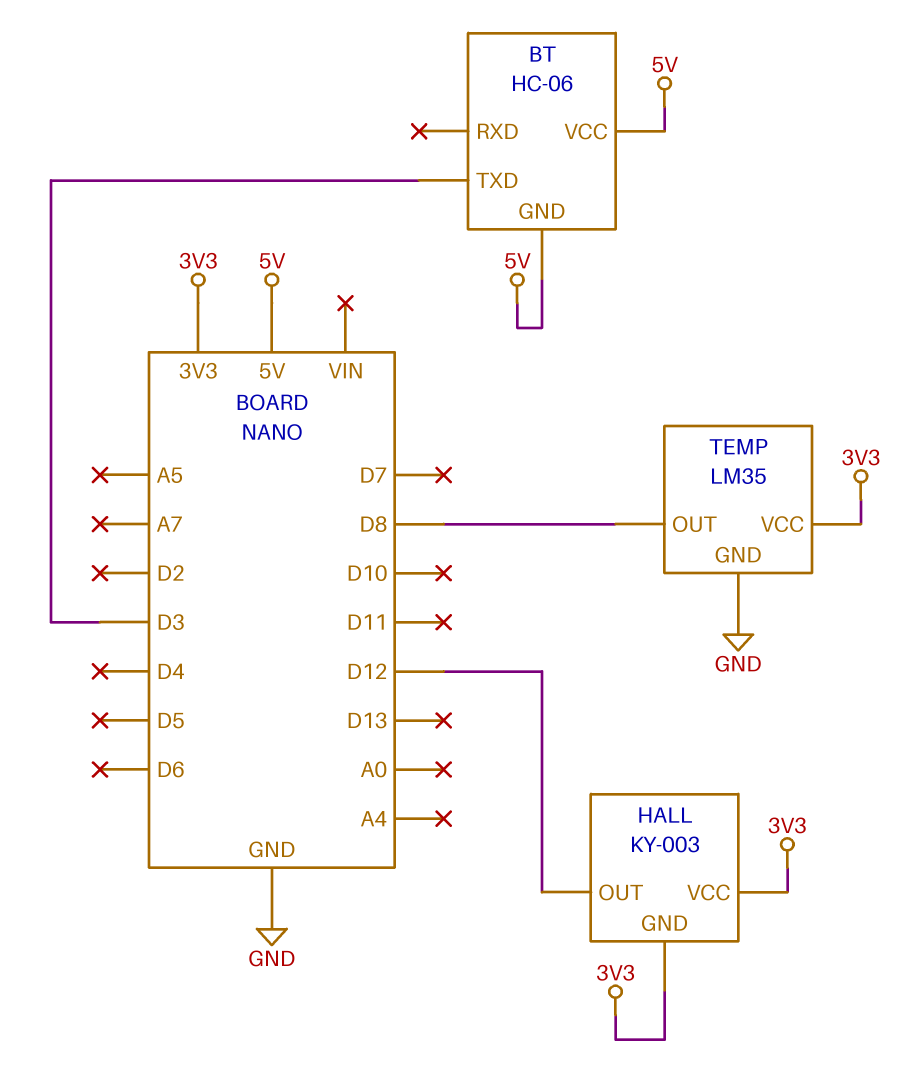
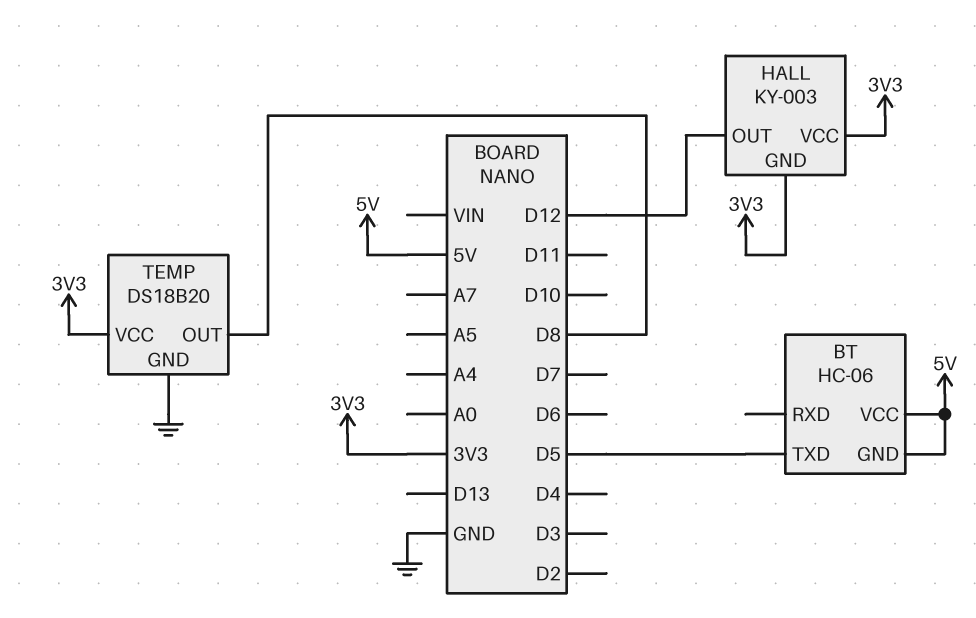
BT pin TXD: D3 -> D5
TEMP: LM35 -> DS18B20

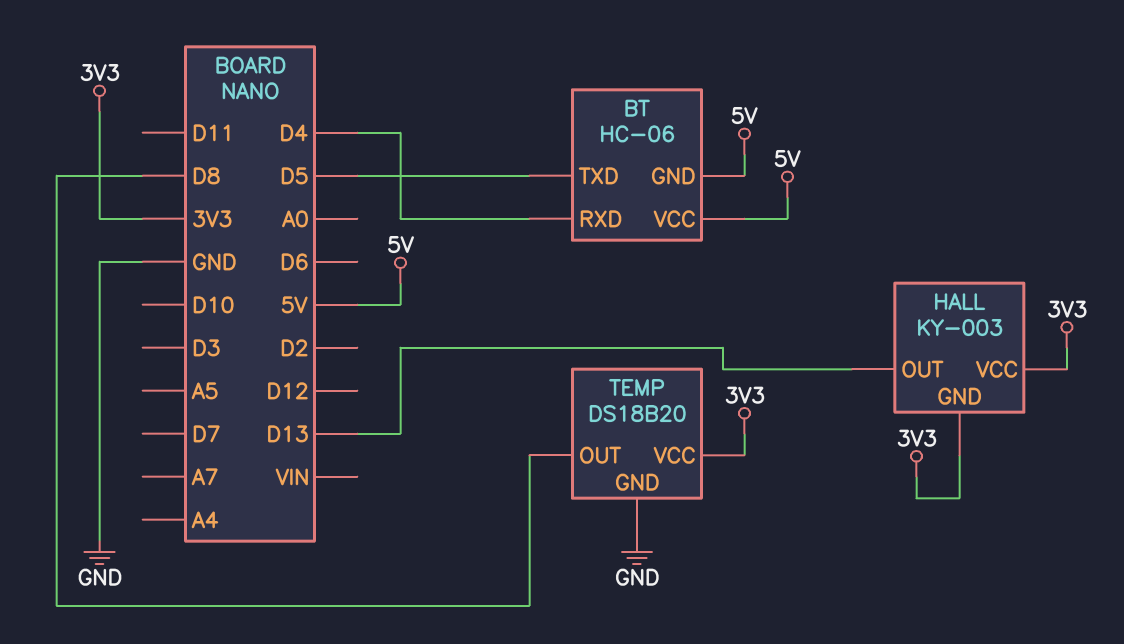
BT pin RXD: none -> D4
HALL pin OUT: D12 -> D13

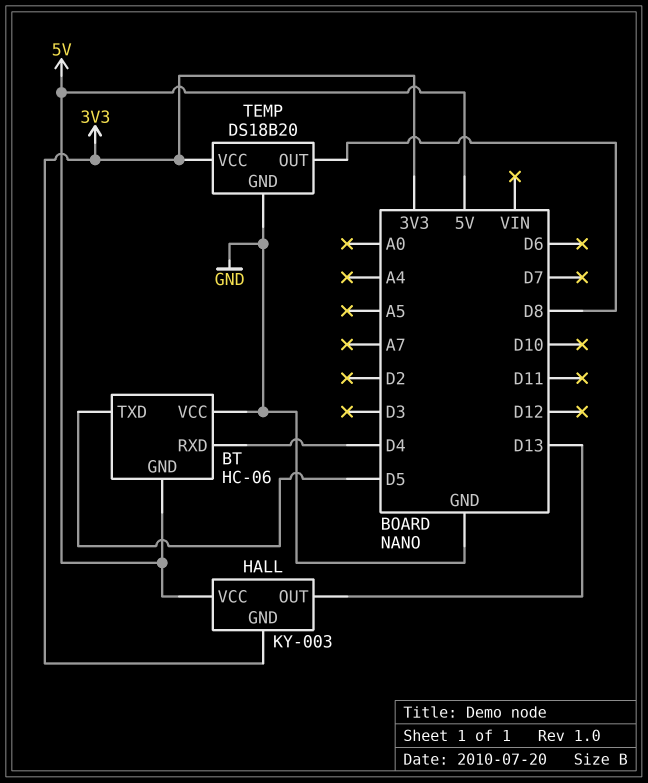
BT pin VCC: 5V -> GND
HALL pin VCC: 3V3 -> 5V

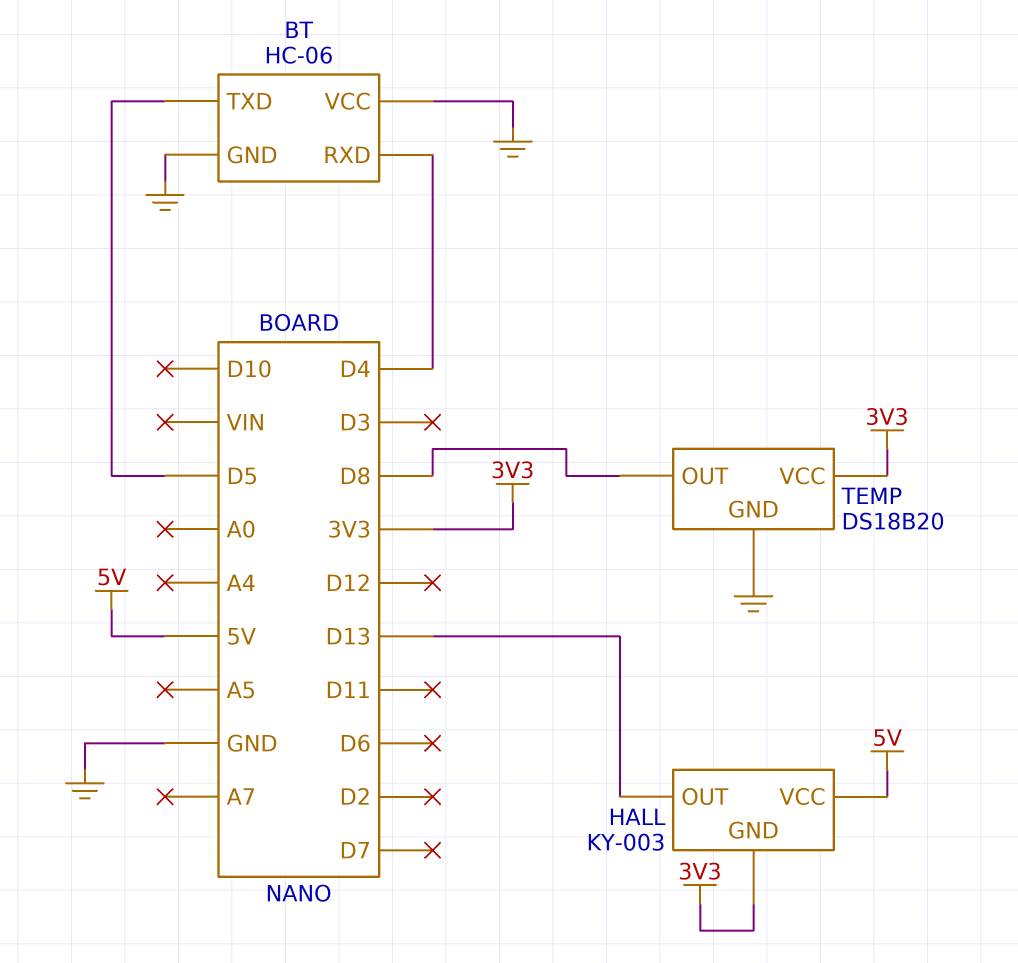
BT pin GND: 5V -> GND

